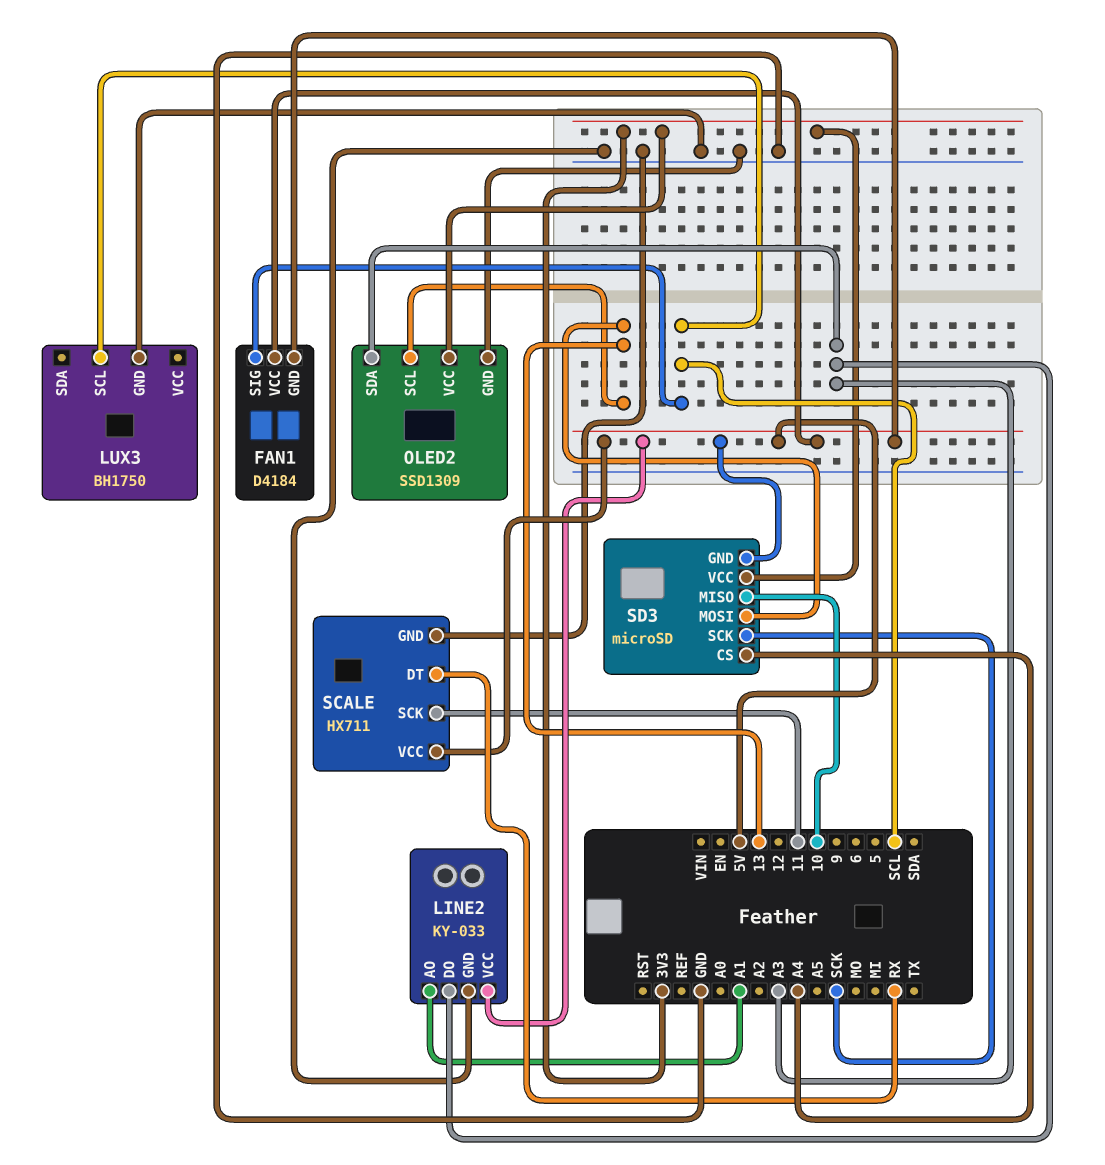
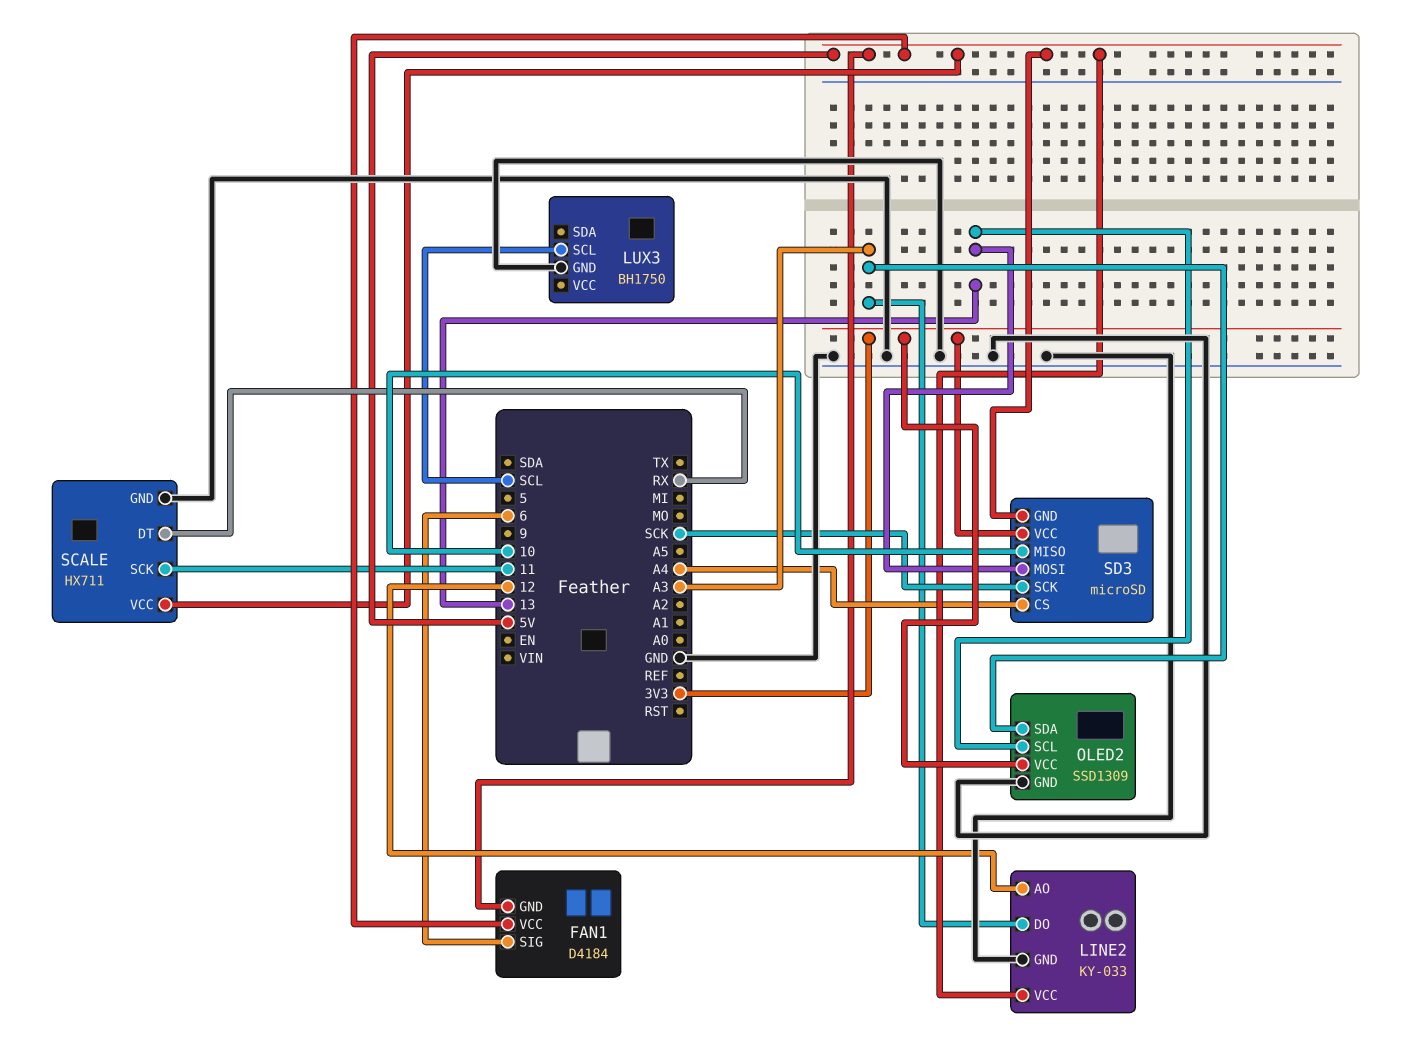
FAN1 pin SIG: SCL -> 6
LINE2 pin AO: A1 -> 12

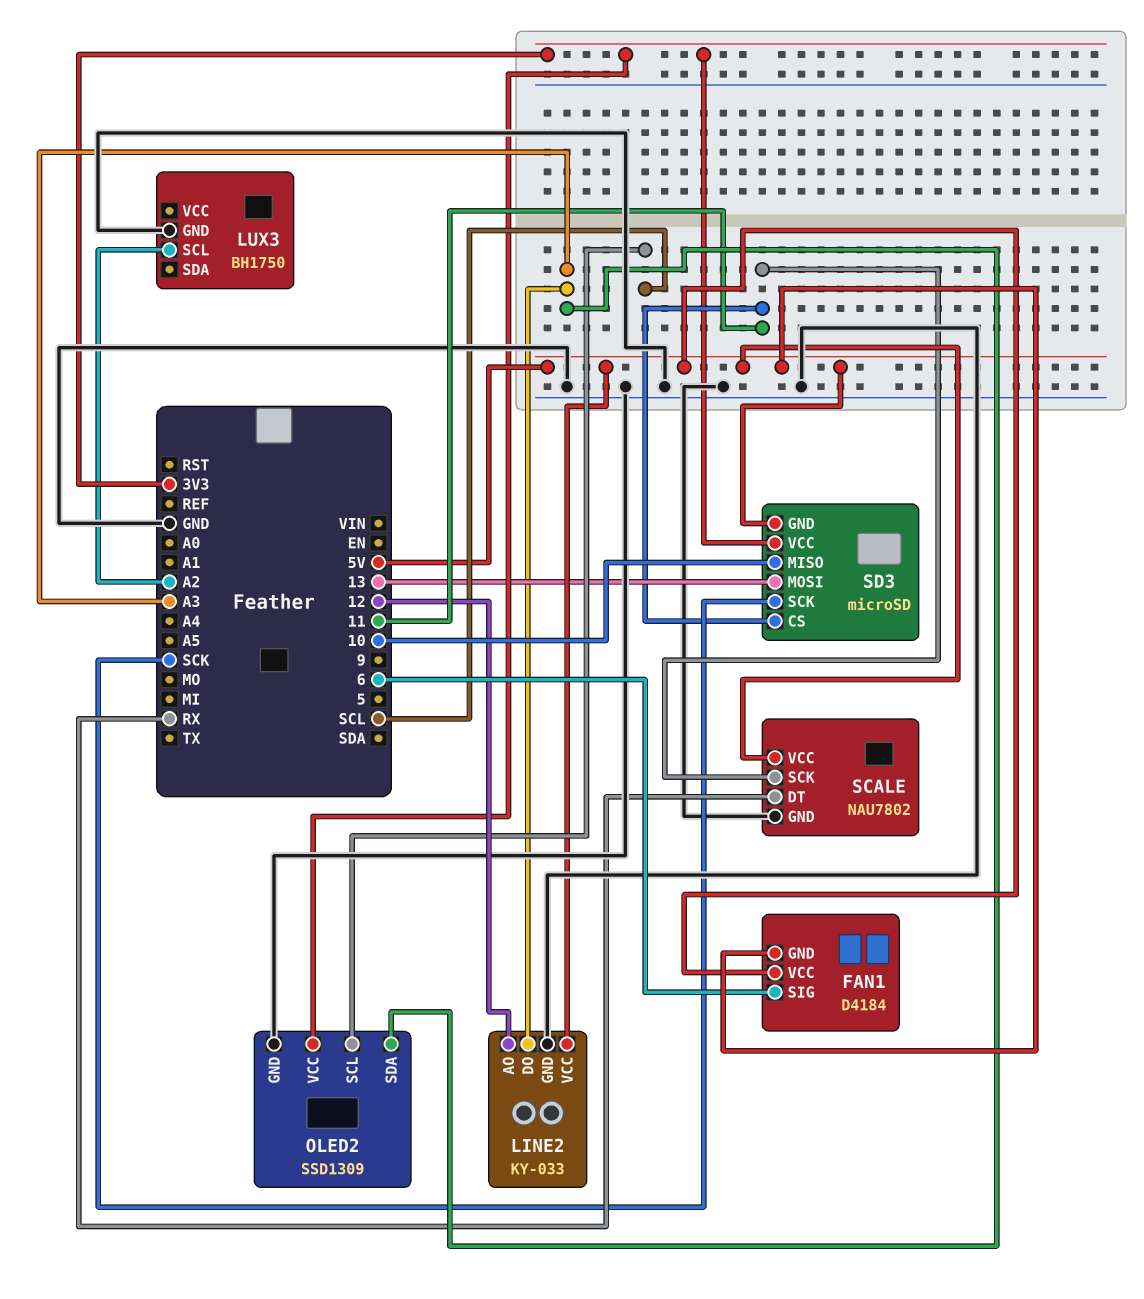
LUX3 pin SCL: SCL -> A2
OLED2 pin SCL: 13 -> SCL
SCALE: HX711 -> NAU7802
SD3 pin CS: A4 -> 11

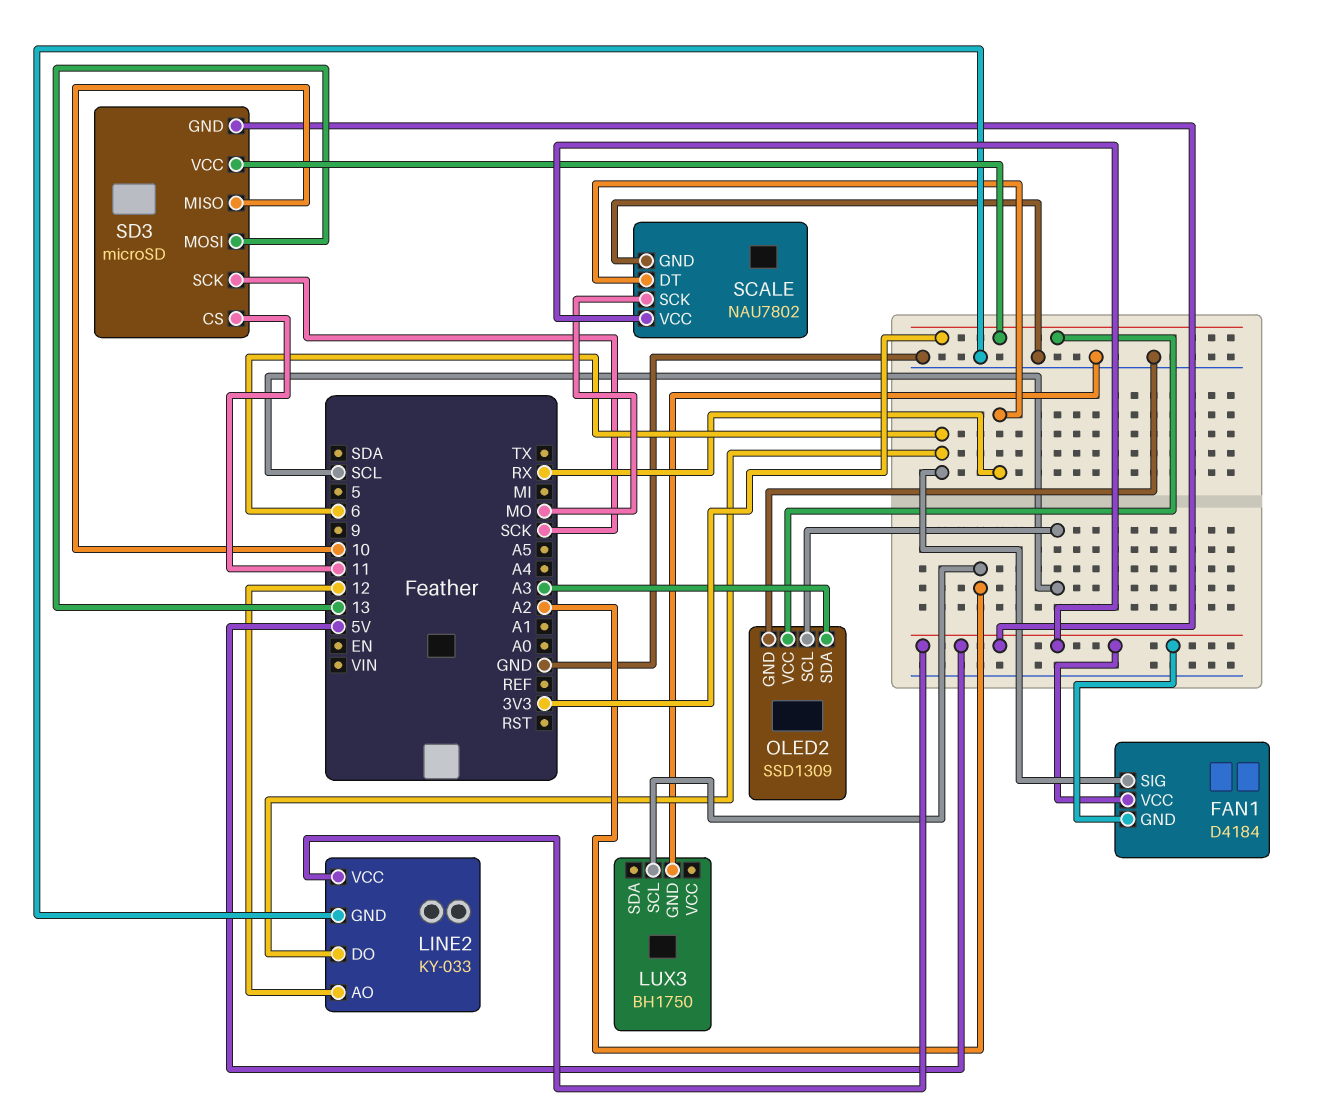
LINE2 pin DO: A3 -> 6
SCALE pin SCK: 11 -> MO

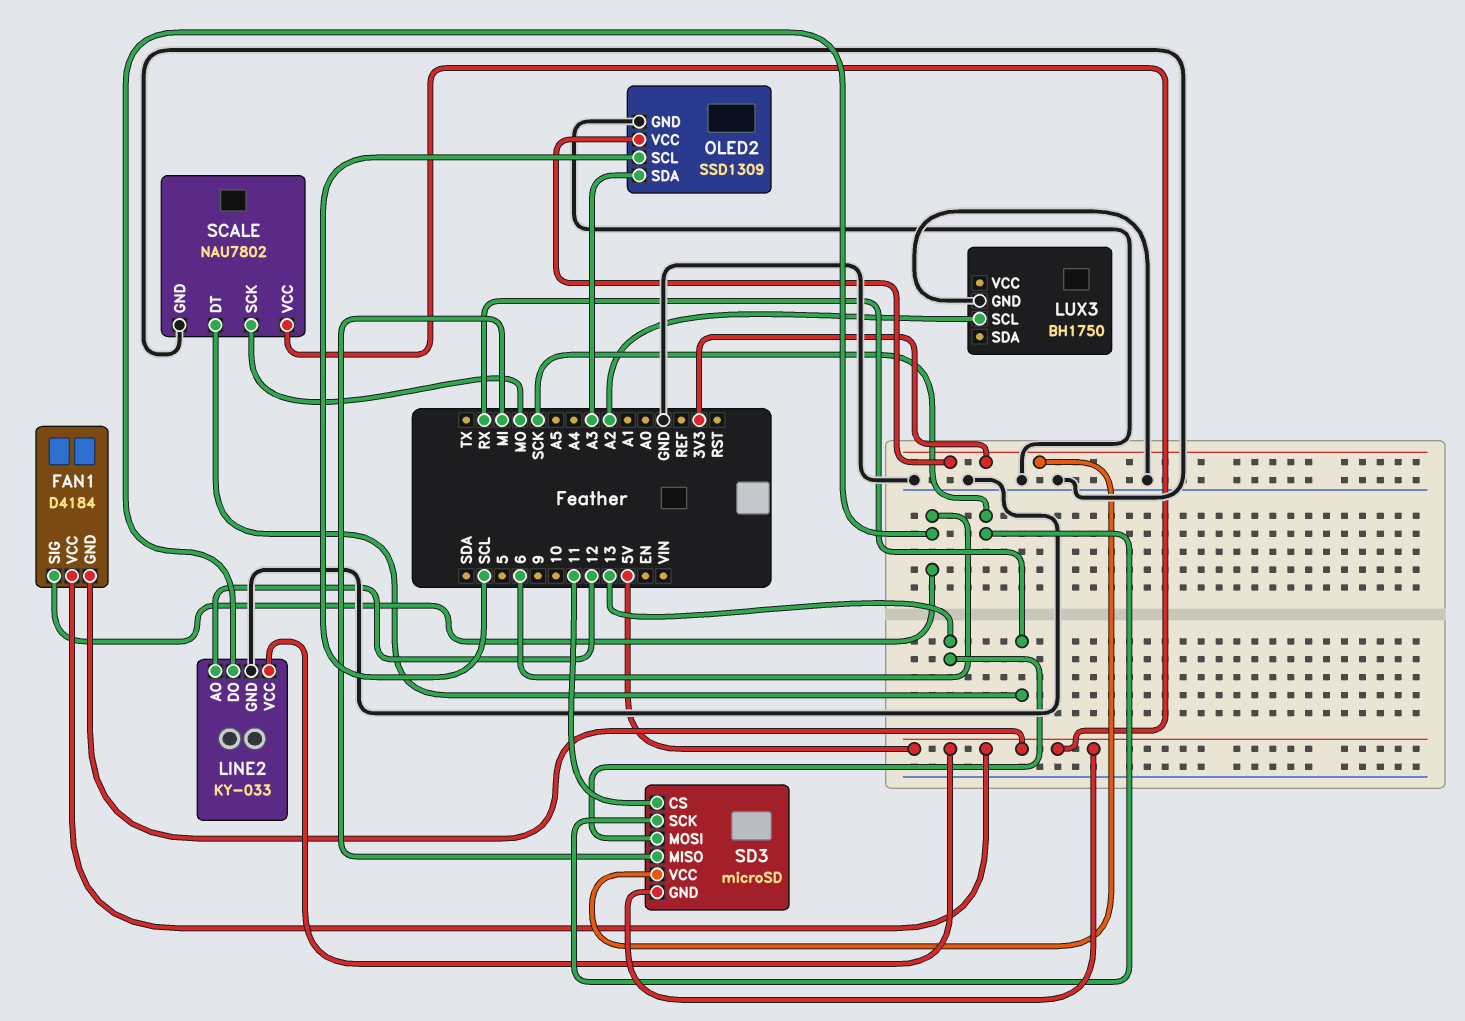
SD3 pin MISO: 10 -> MI

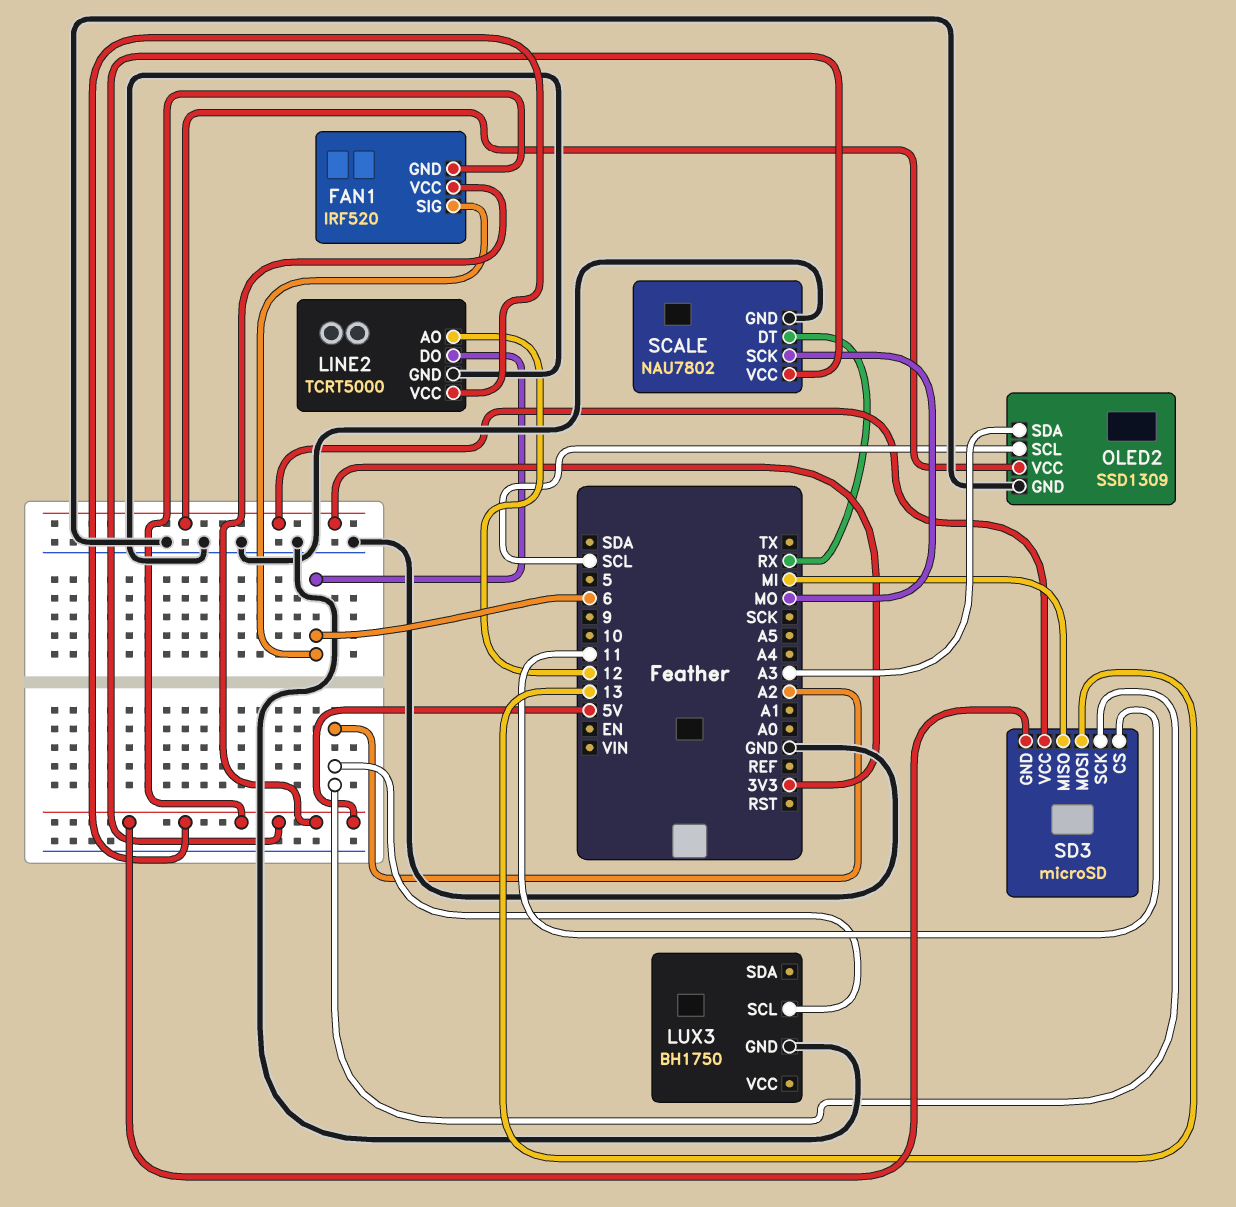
FAN1: D4184 -> IRF520
LINE2: KY-033 -> TCRT5000
SD3 pin SCK: SCK -> A2

